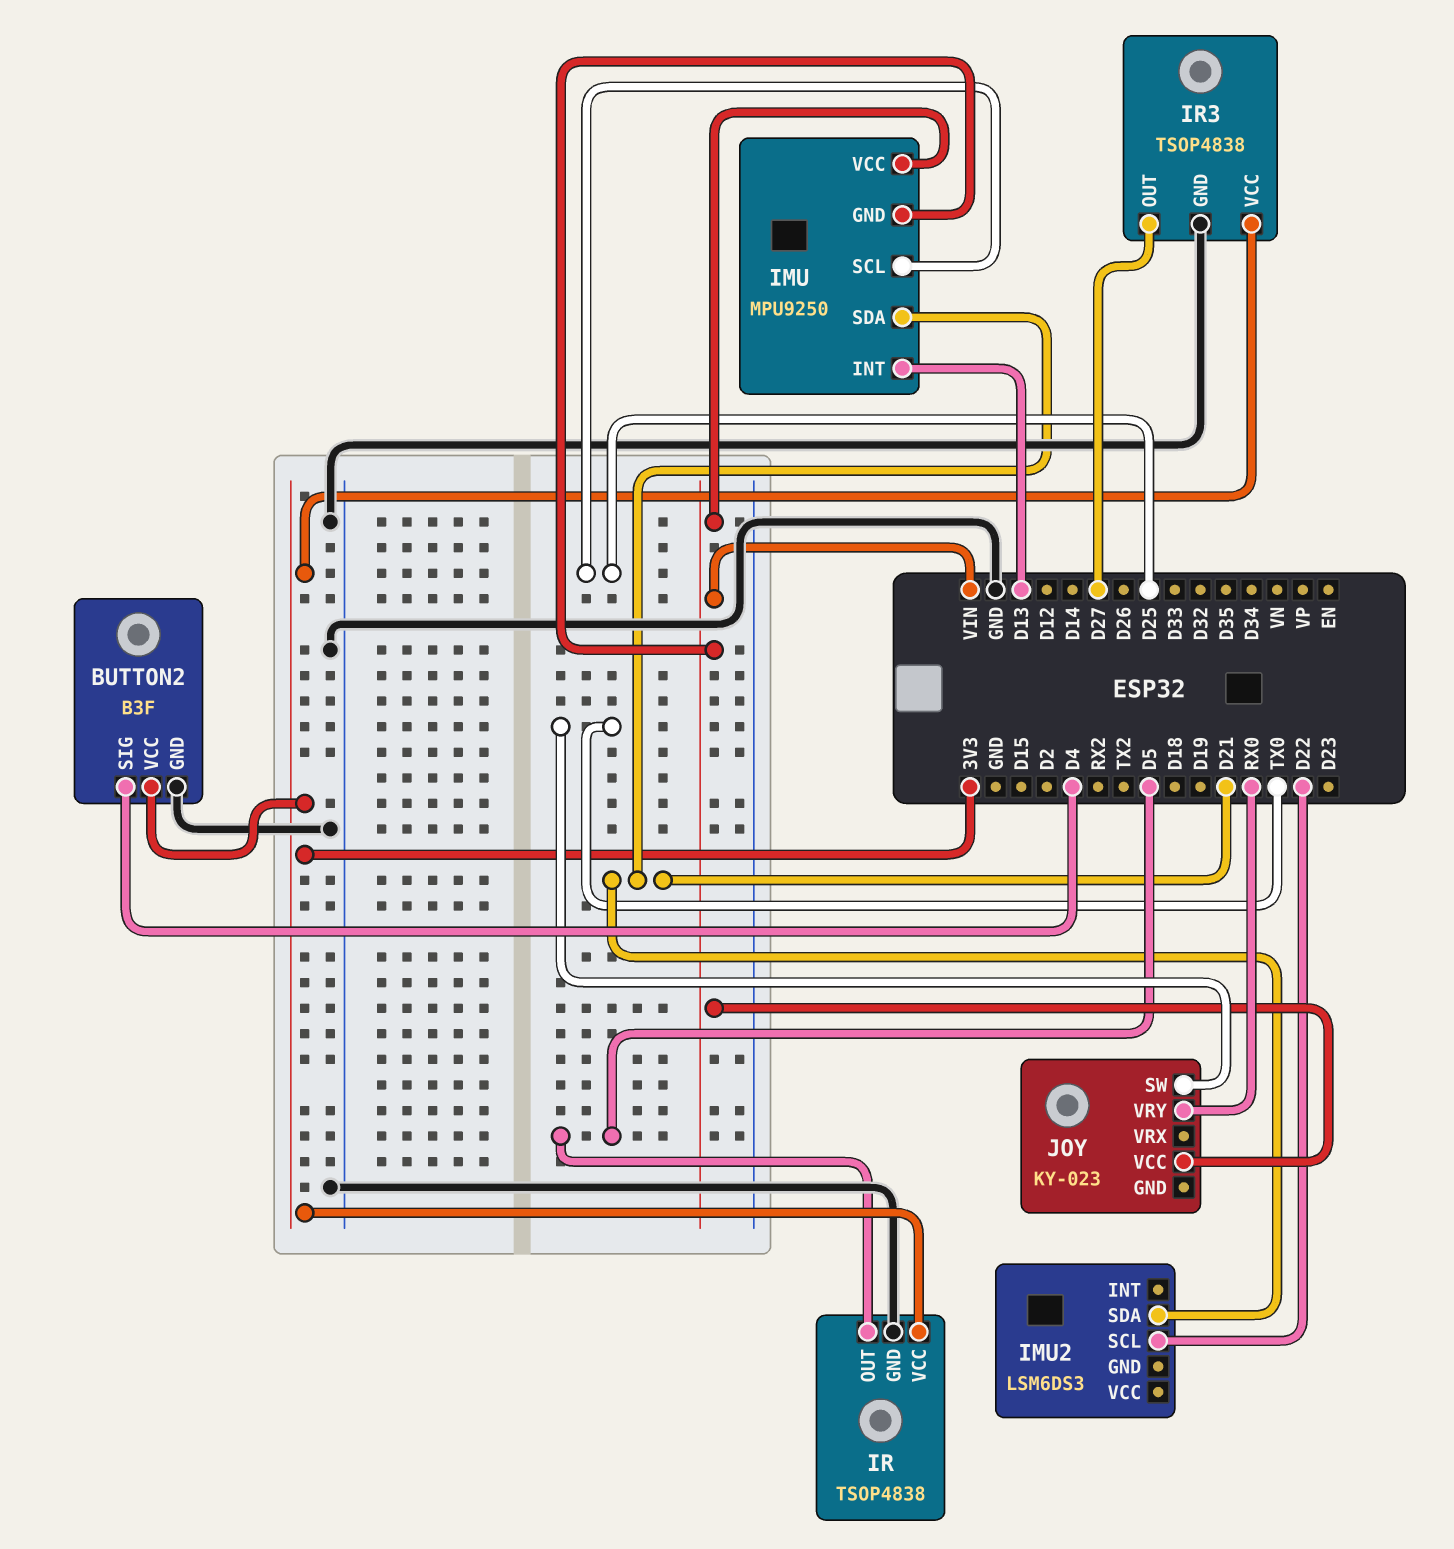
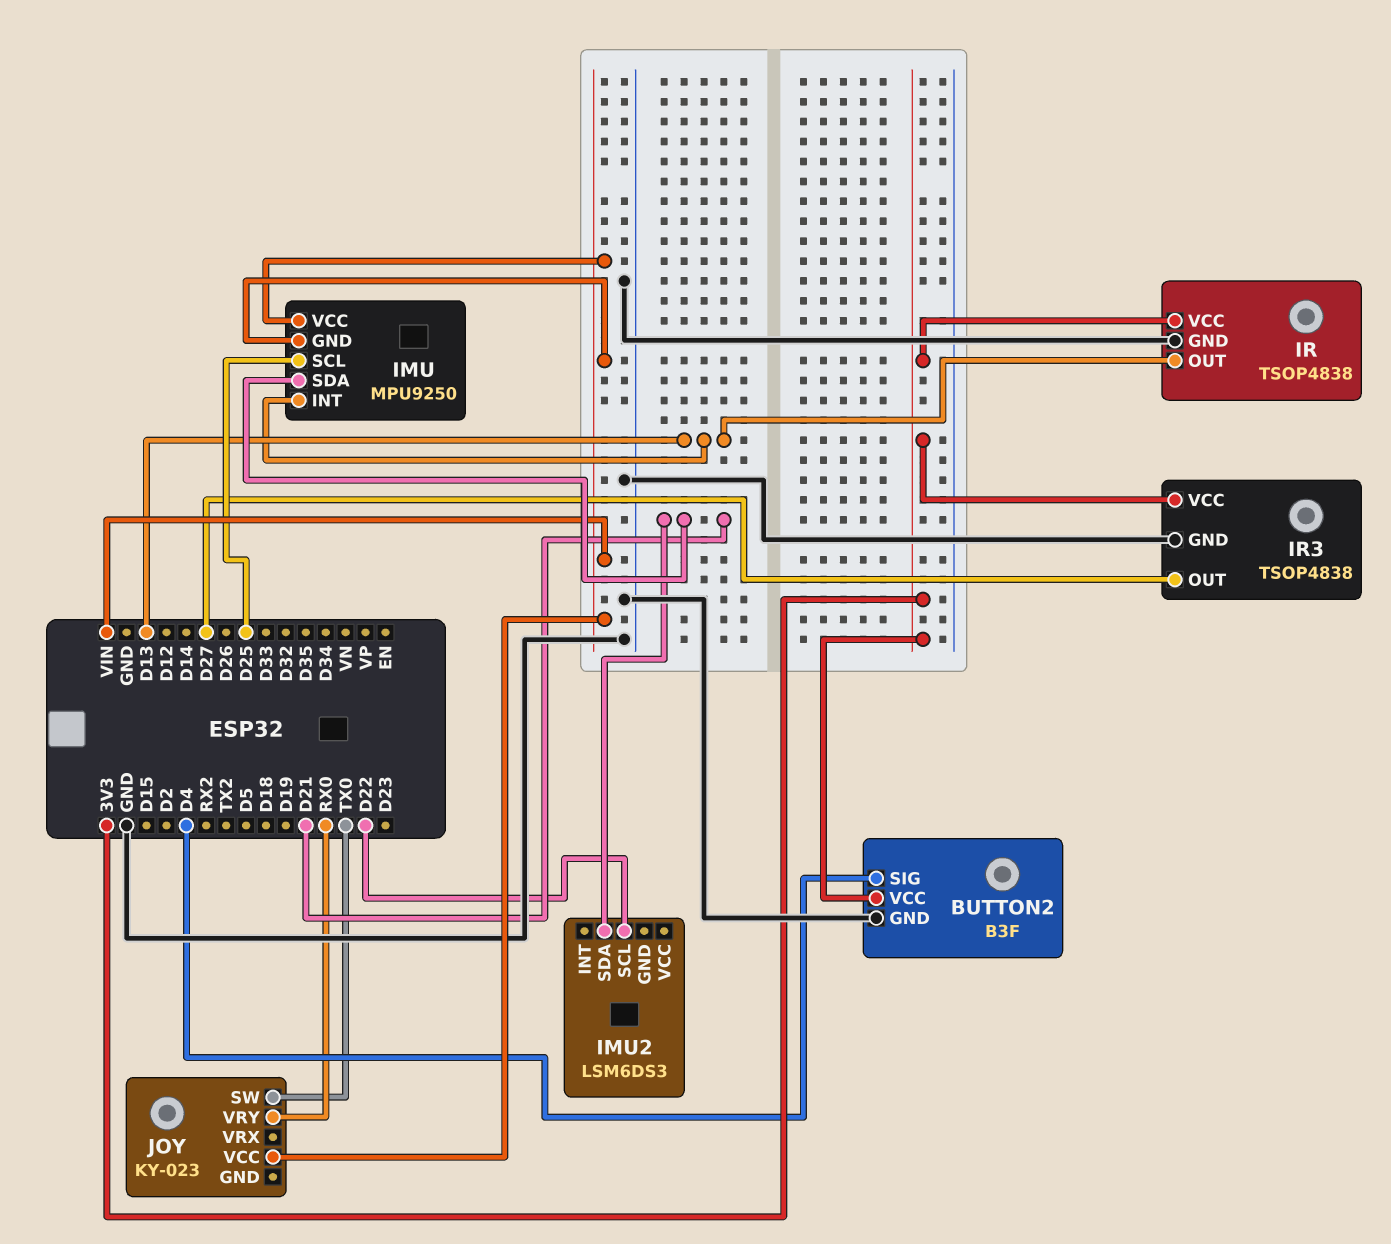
IR pin OUT: D5 -> D13

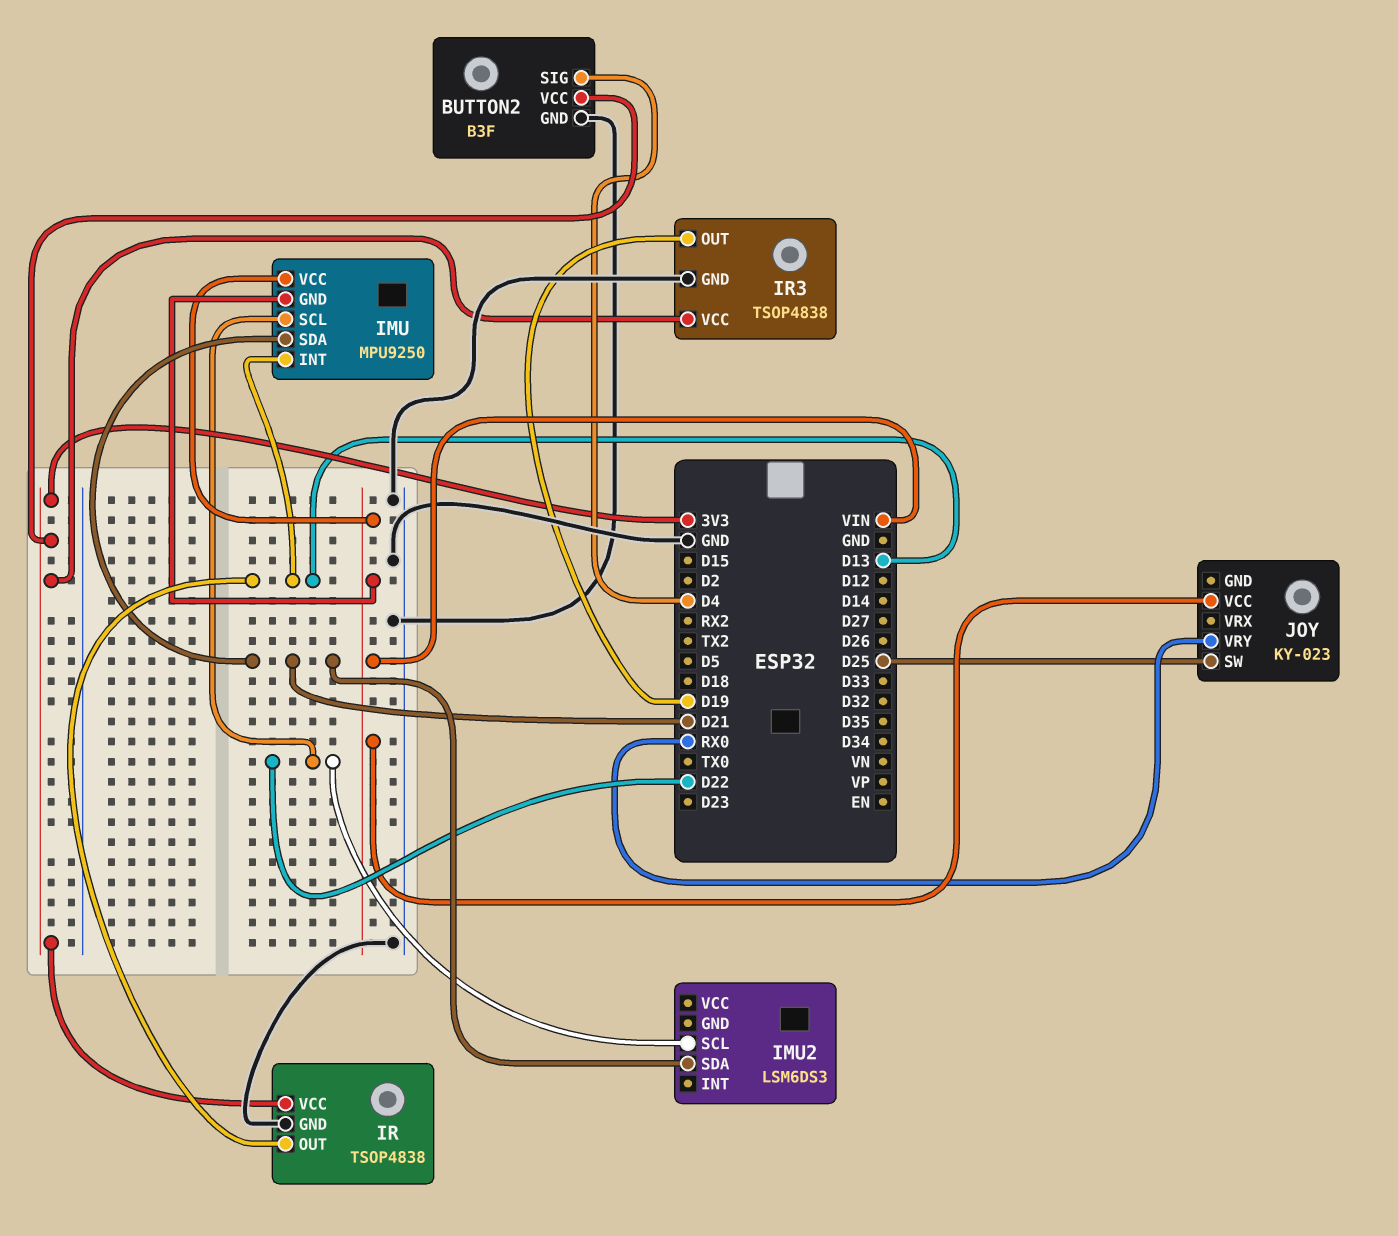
IMU pin SCL: D25 -> D22
IR3 pin OUT: D27 -> D19
JOY pin SW: TX0 -> D25

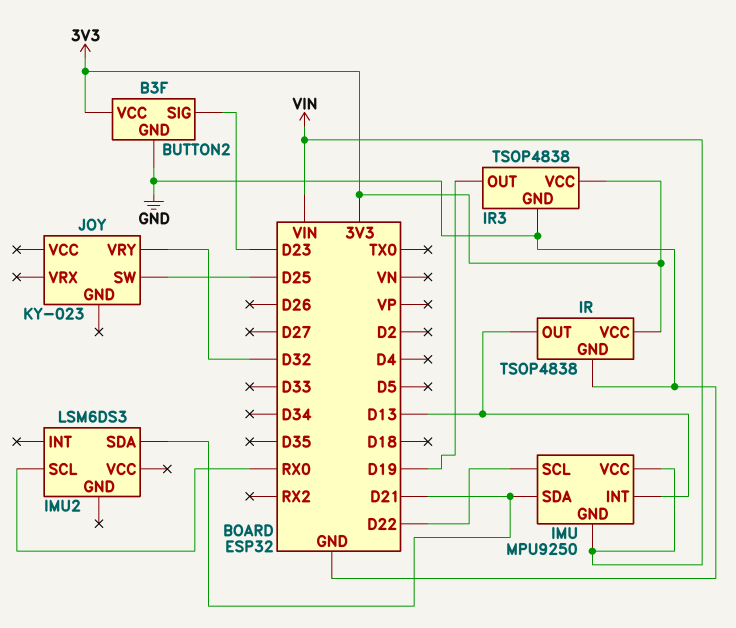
BUTTON2 pin SIG: D4 -> D23
IMU2 pin SCL: D22 -> RX0
JOY pin VCC: VIN -> none
JOY pin VRY: RX0 -> D32

